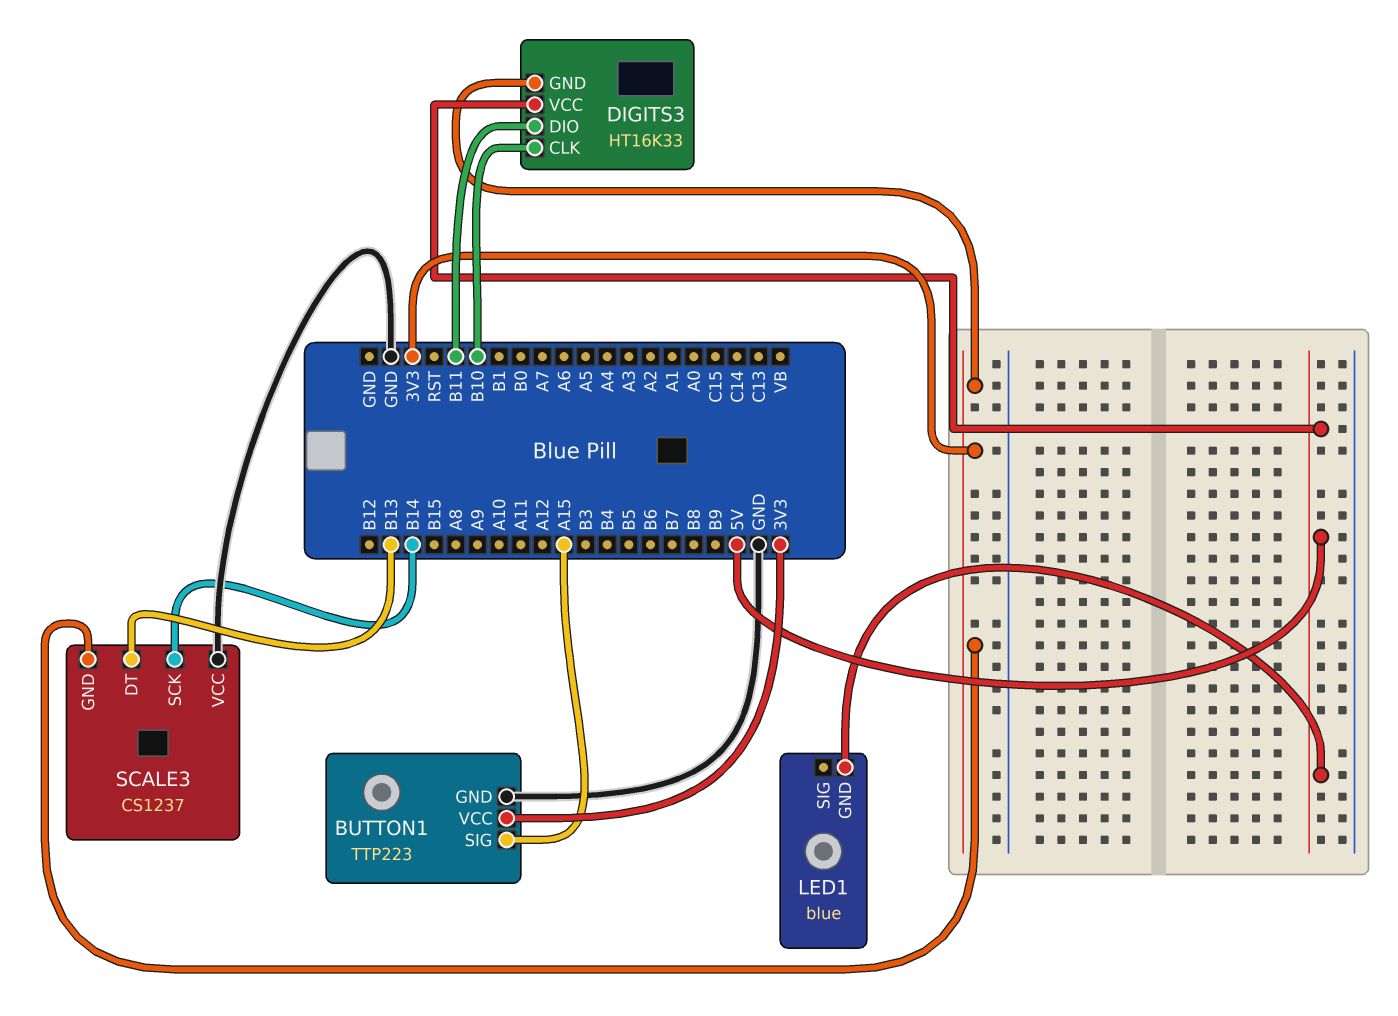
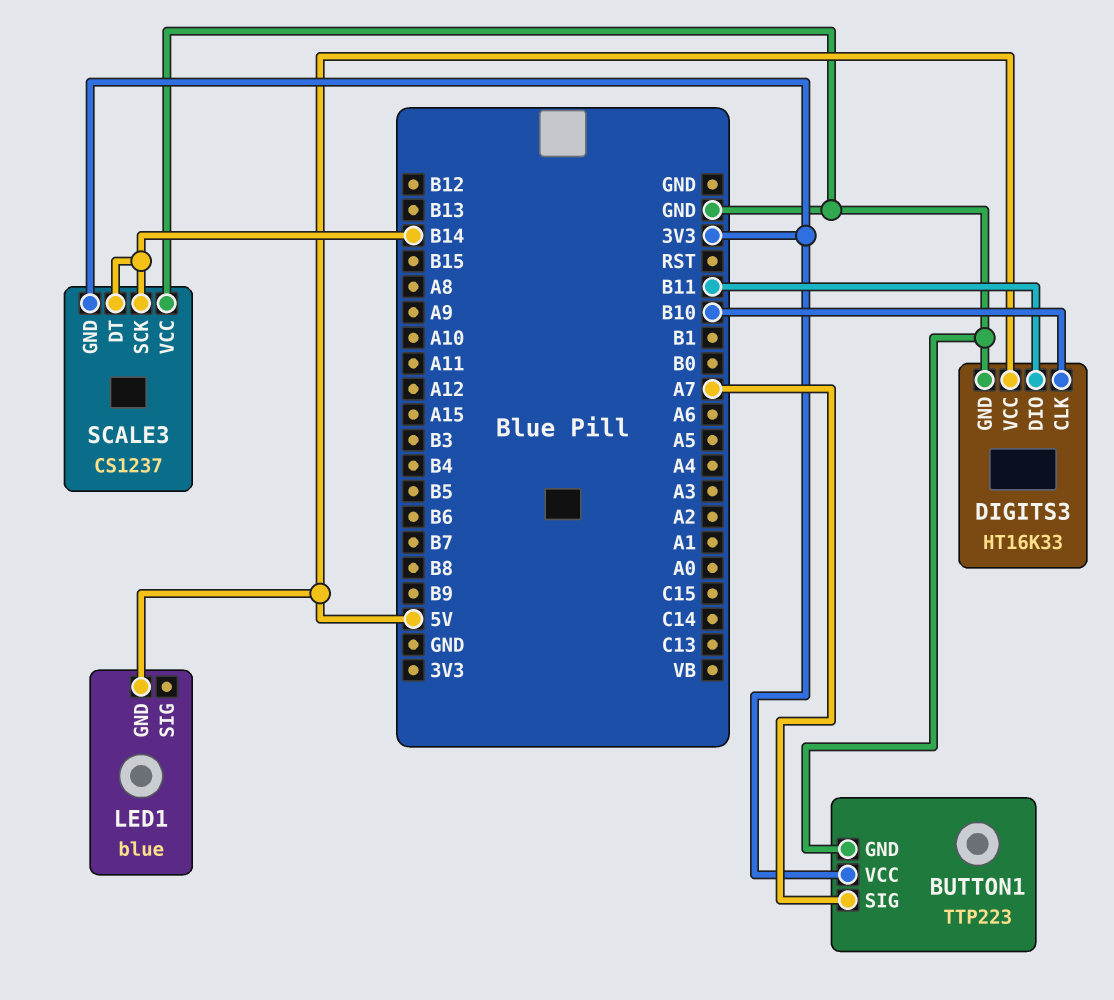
BUTTON1 pin SIG: A15 -> A7
DIGITS3 pin GND: 3V3 -> GND
SCALE3 pin DT: B13 -> B14

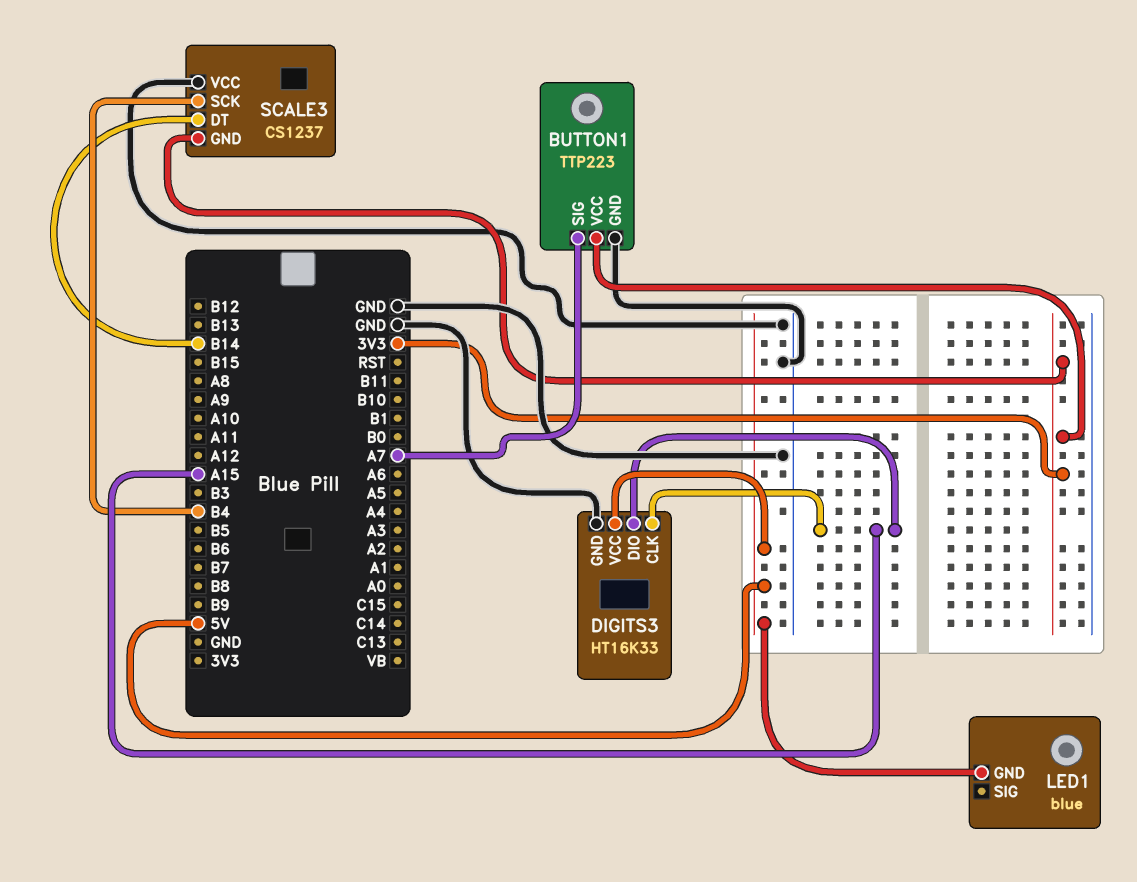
DIGITS3 pin CLK: B10 -> A15
DIGITS3 pin DIO: B11 -> A15
SCALE3 pin SCK: B14 -> B4

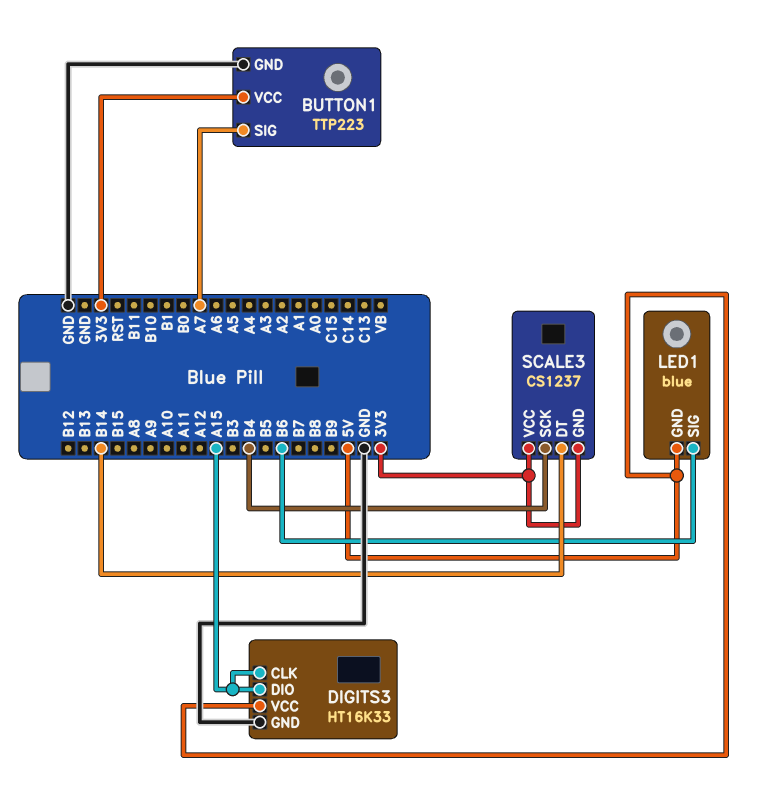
LED1 pin SIG: none -> B6
SCALE3 pin VCC: GND -> 3V3

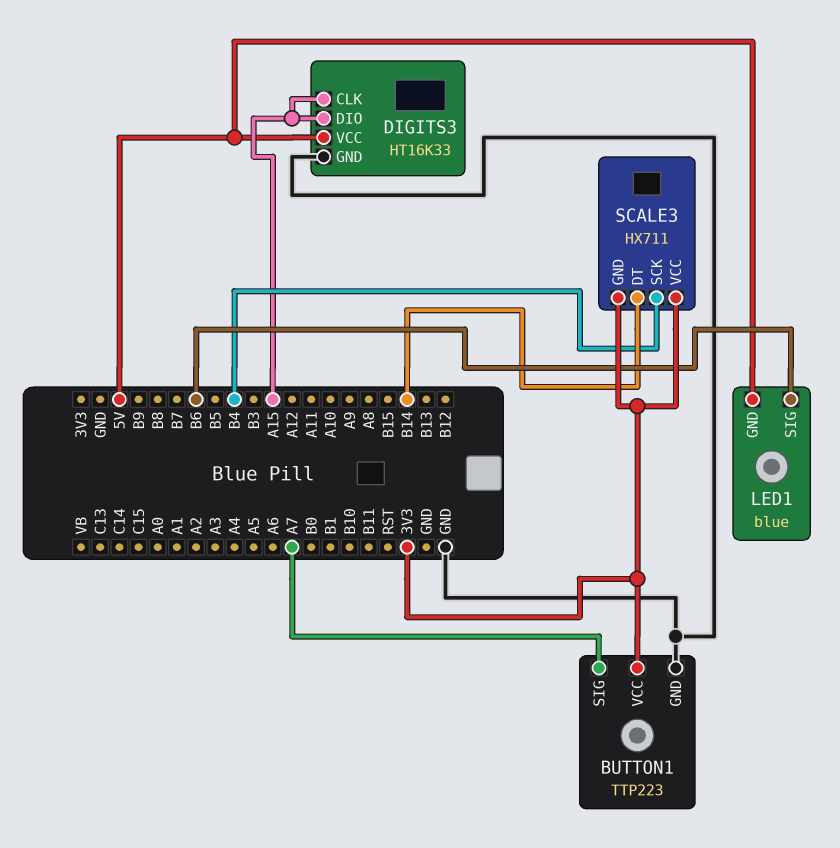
SCALE3: CS1237 -> HX711

